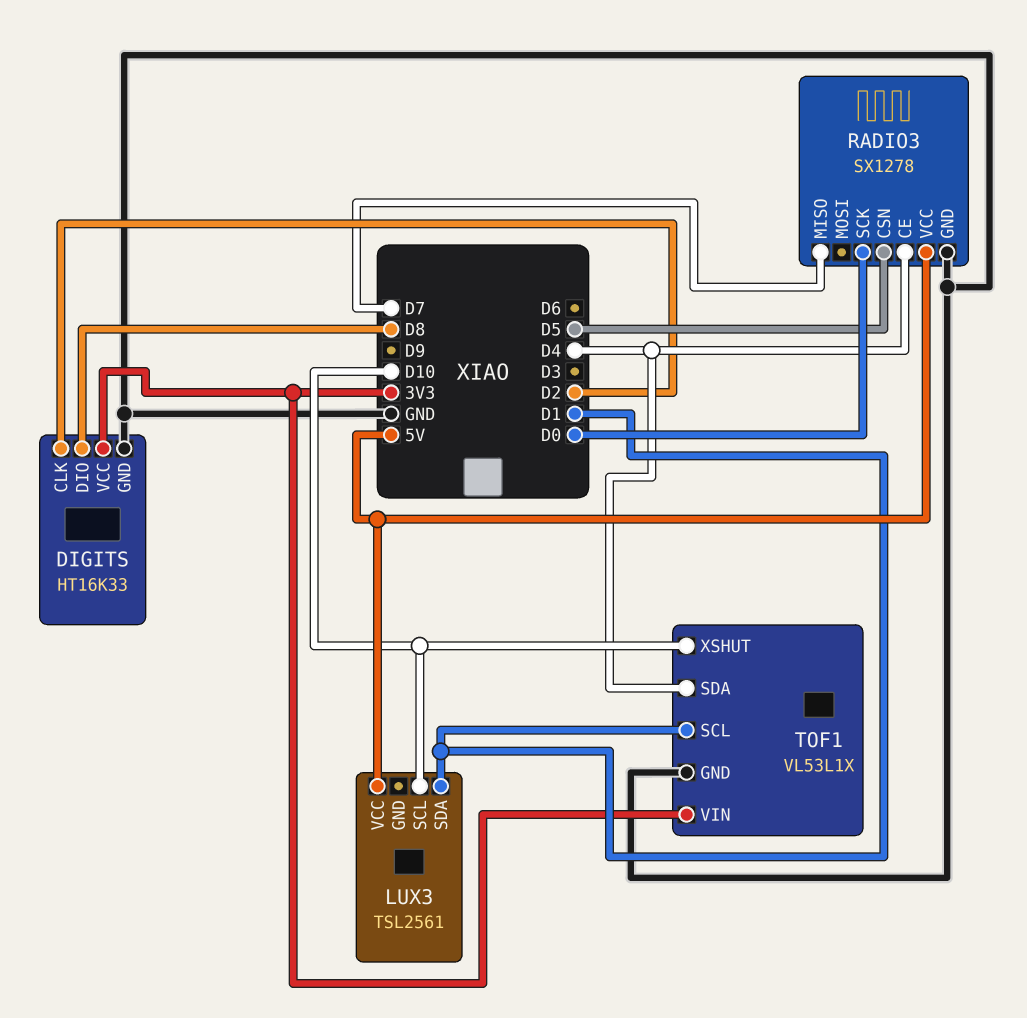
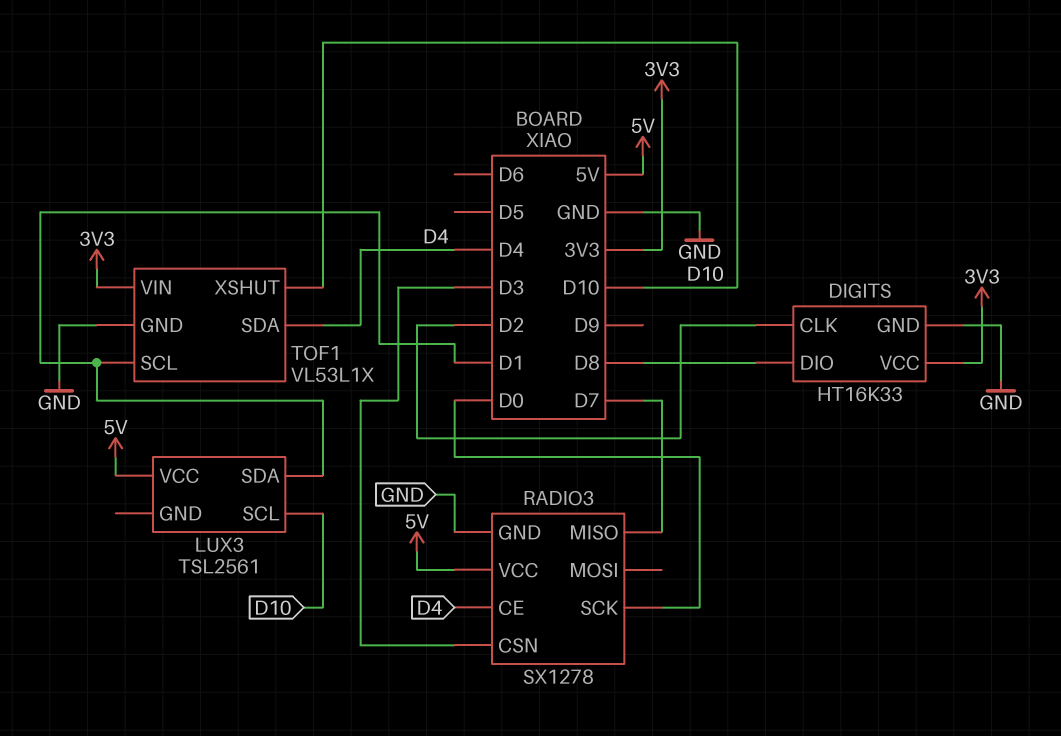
RADIO3 pin CSN: D5 -> D3

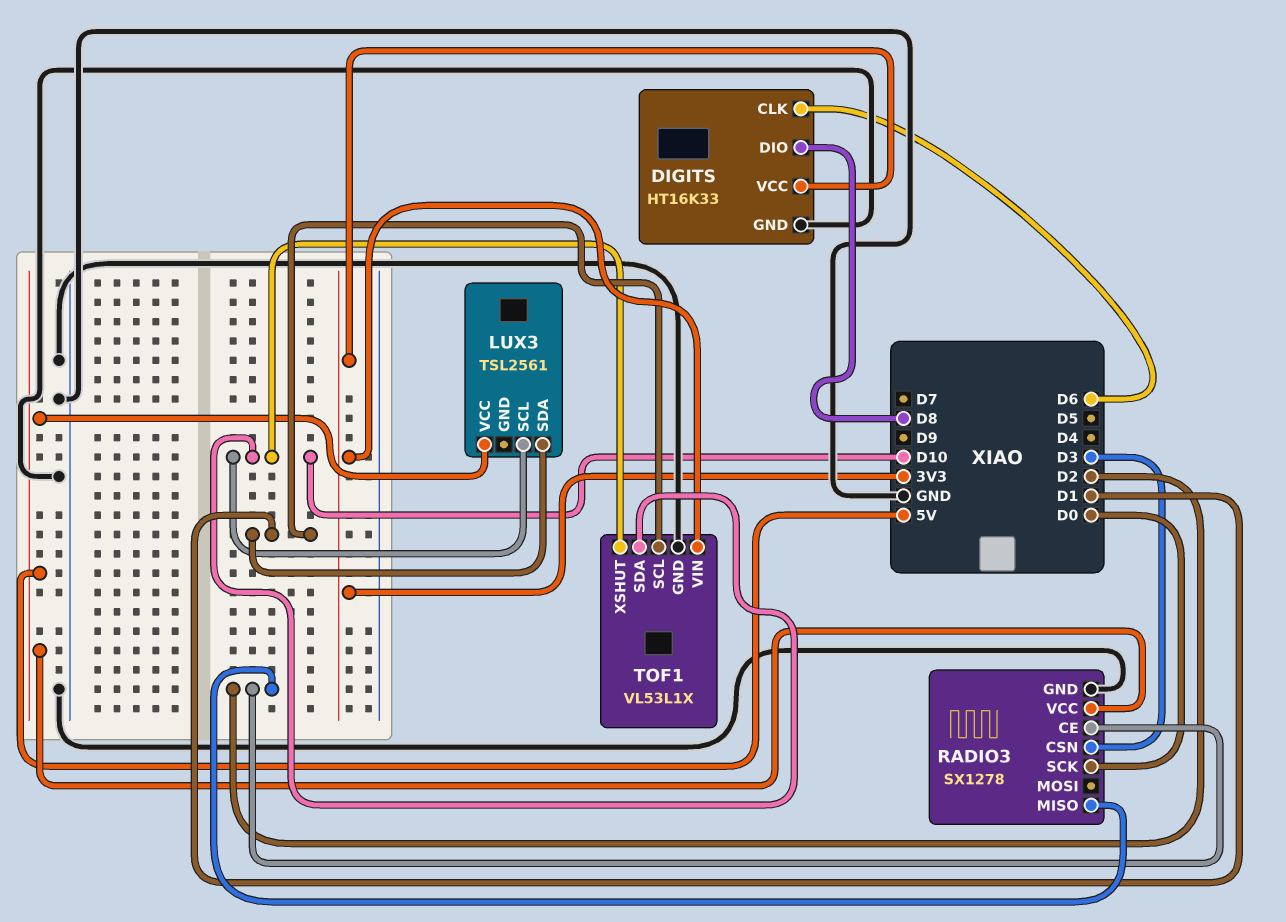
DIGITS pin CLK: D2 -> D6
RADIO3 pin CE: D4 -> D2
RADIO3 pin MISO: D7 -> D2
TOF1 pin SDA: D4 -> D10

